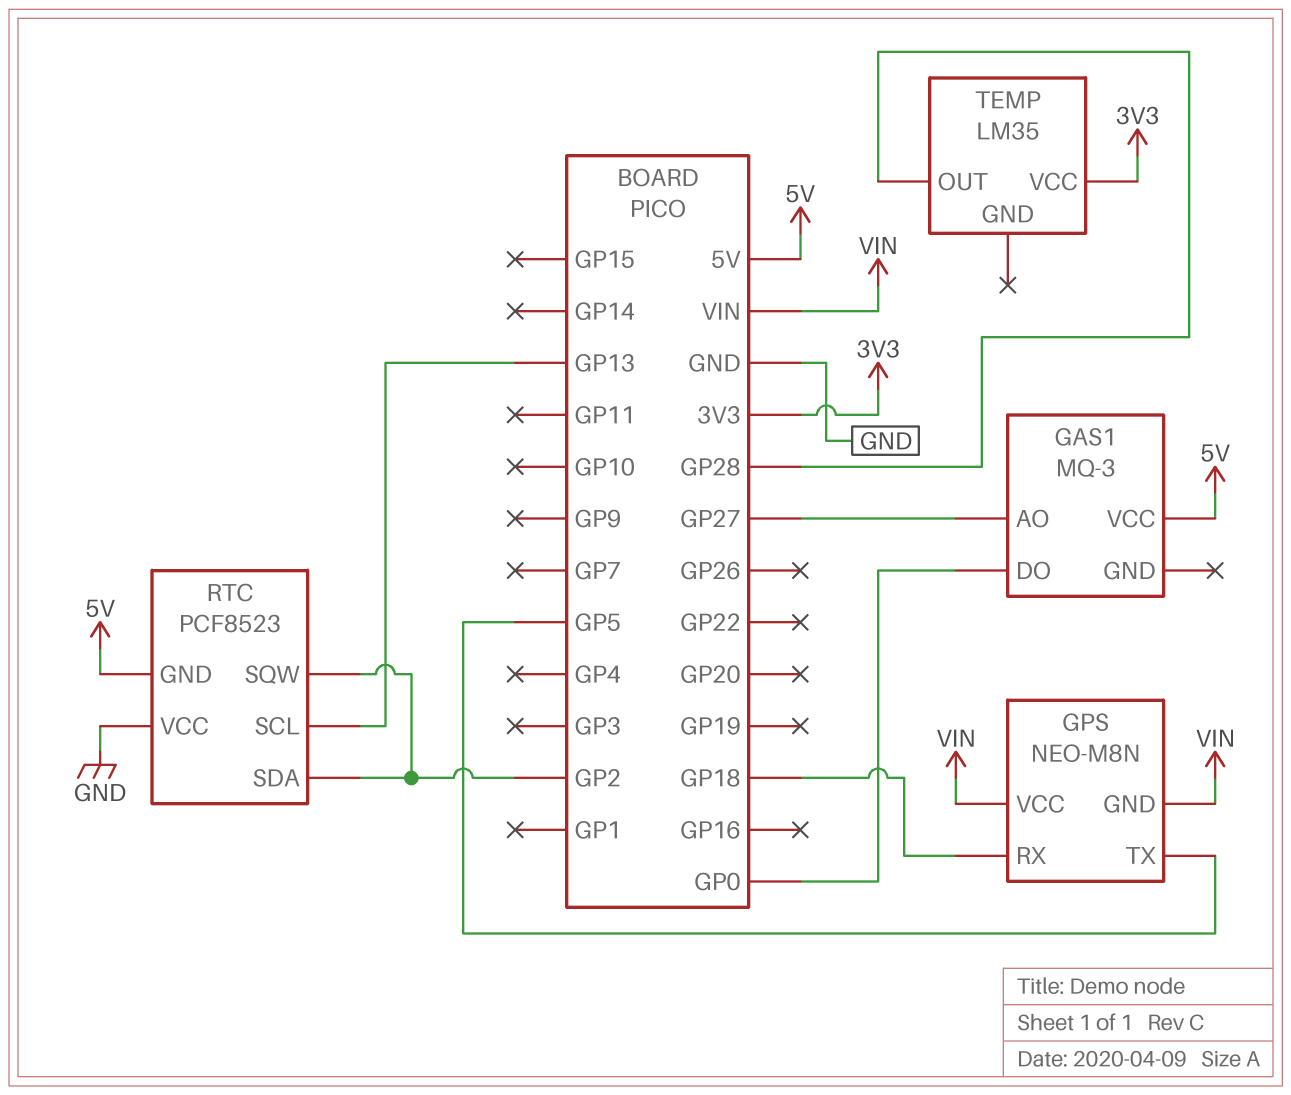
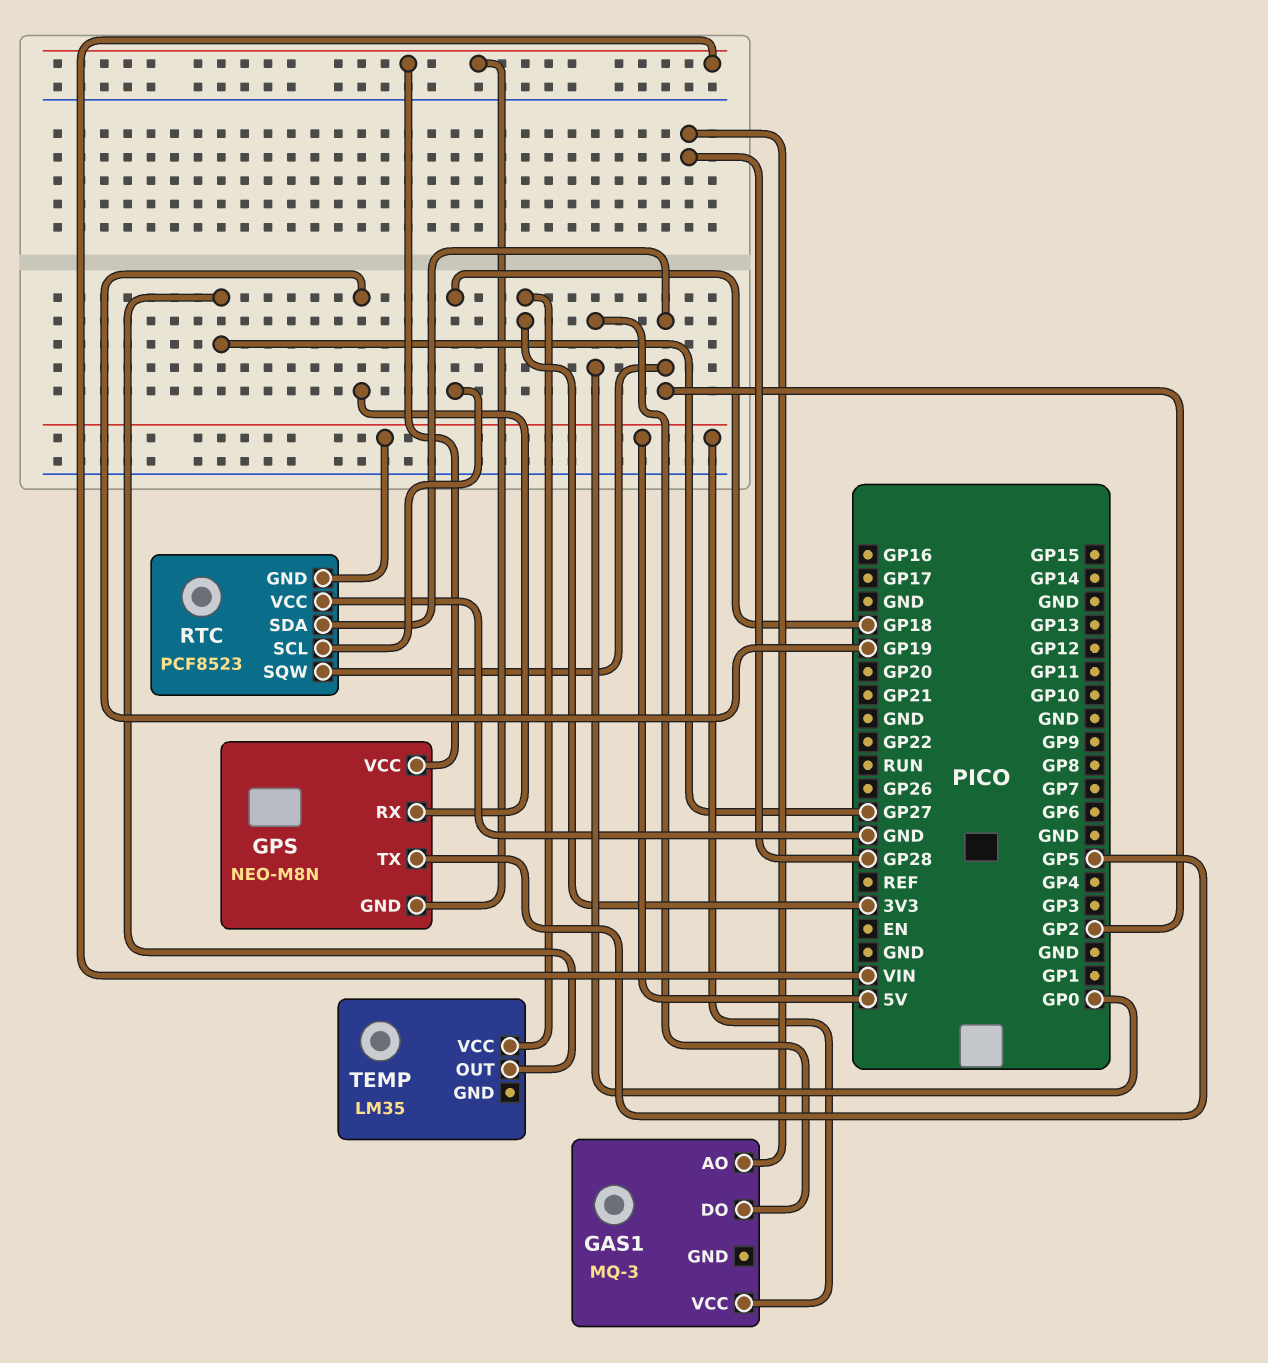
GAS1 pin AO: GP27 -> GP28
GPS pin RX: GP18 -> GP19
RTC pin SCL: GP13 -> GP18
TEMP pin OUT: GP28 -> GP27

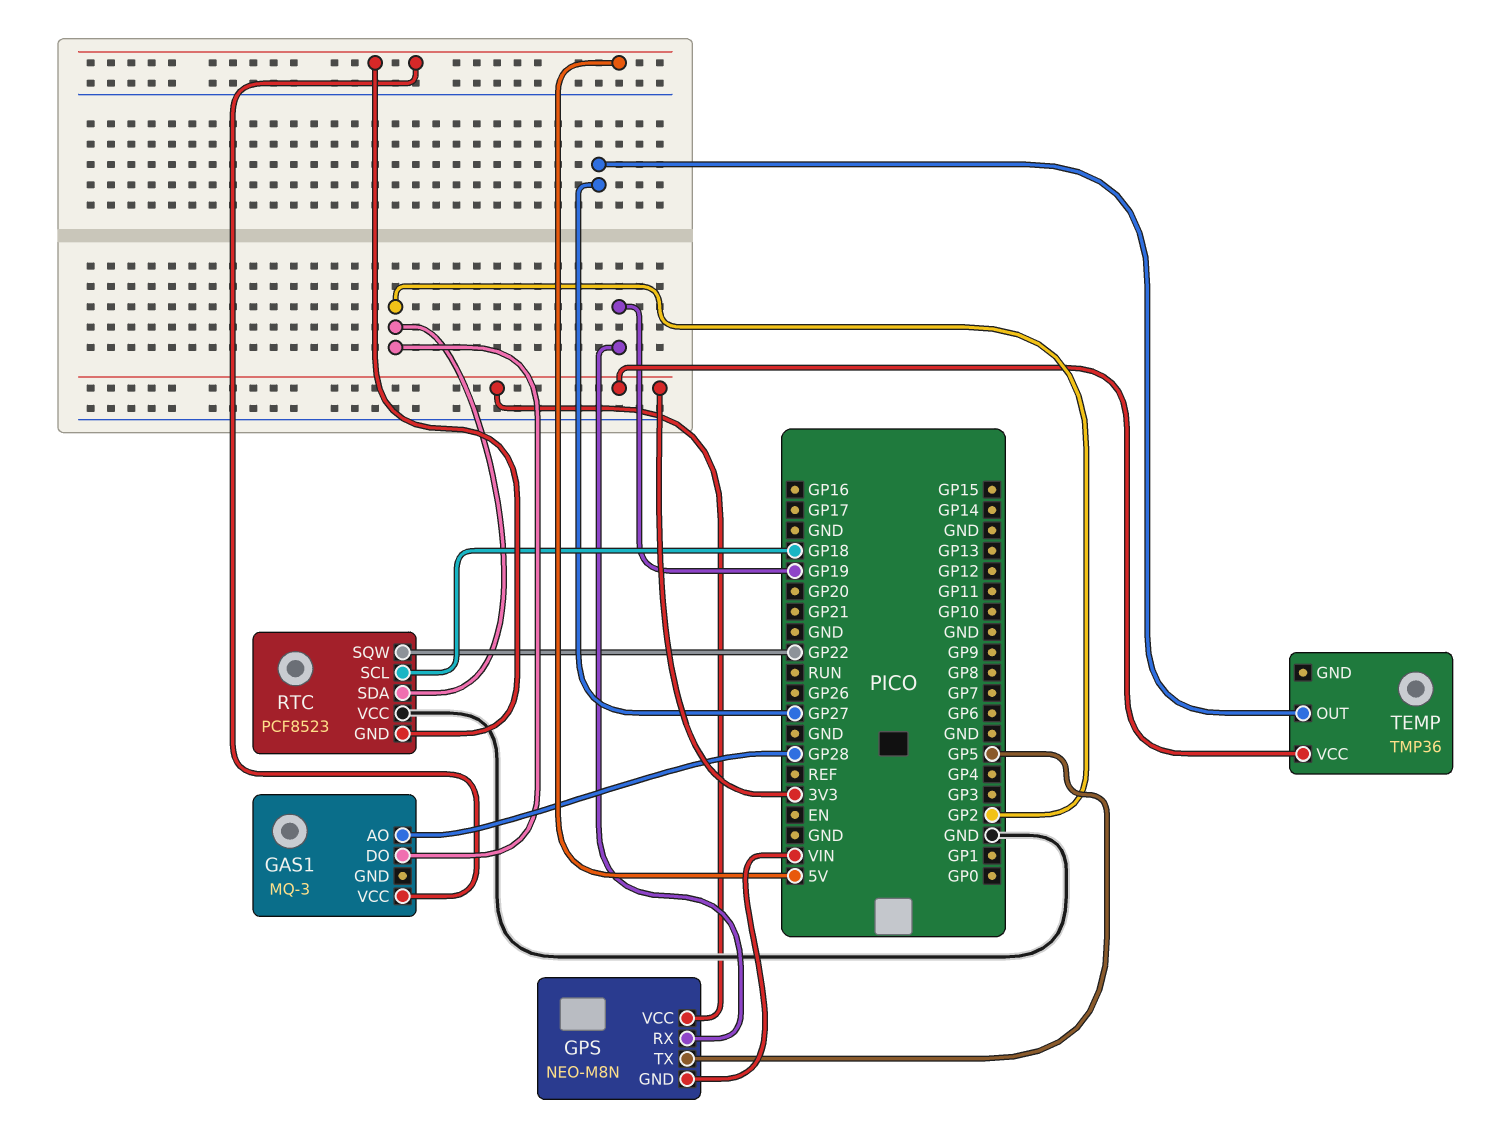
GAS1 pin DO: GP0 -> GP2
GPS pin VCC: VIN -> 3V3
RTC pin SQW: GP2 -> GP22
TEMP: LM35 -> TMP36

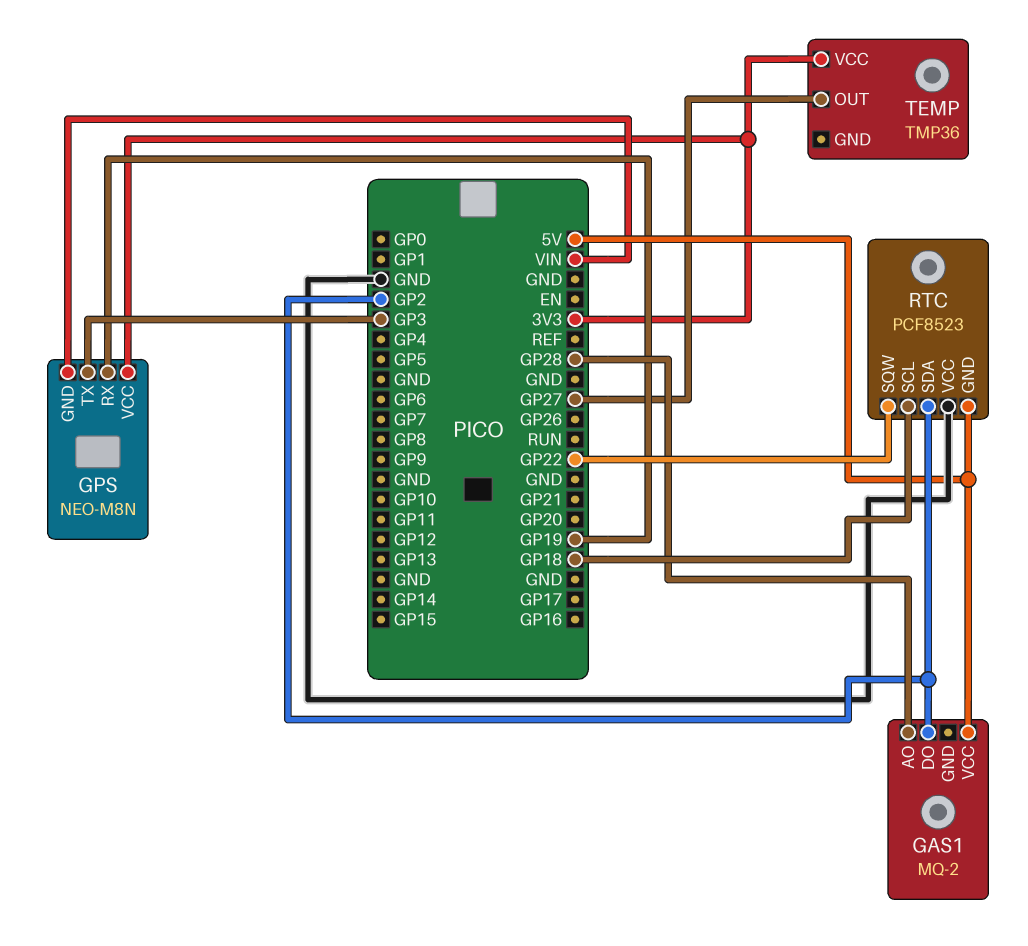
GAS1: MQ-3 -> MQ-2
GPS pin TX: GP5 -> GP3

